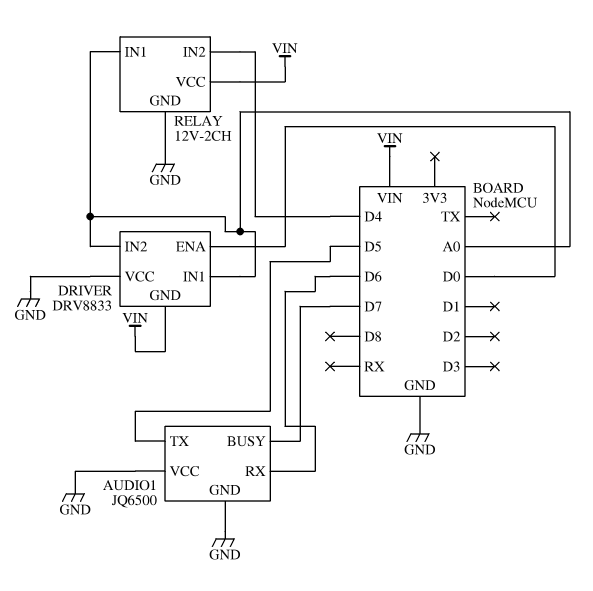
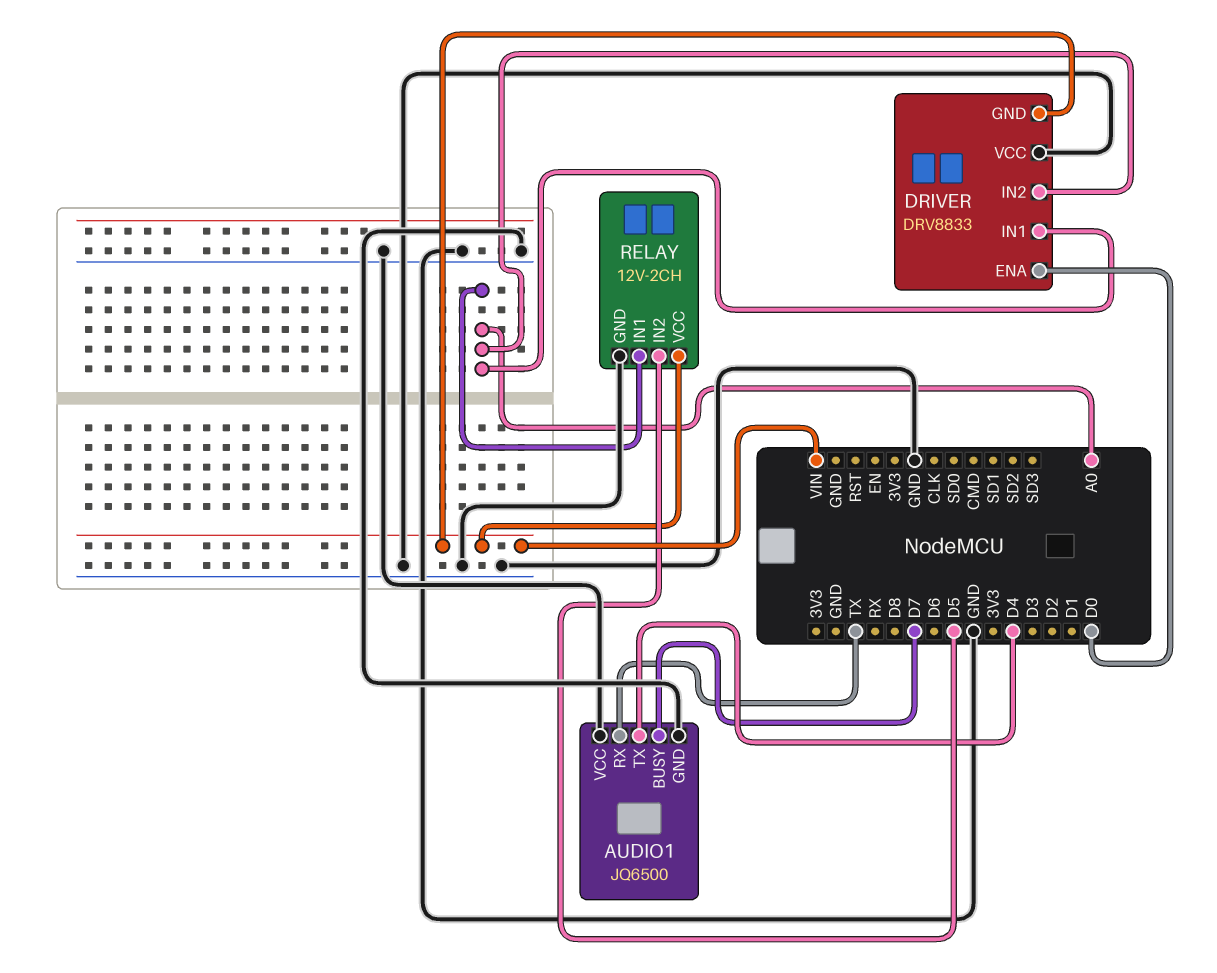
AUDIO1 pin RX: D6 -> TX
AUDIO1 pin TX: D5 -> D4
RELAY pin IN2: D4 -> D5

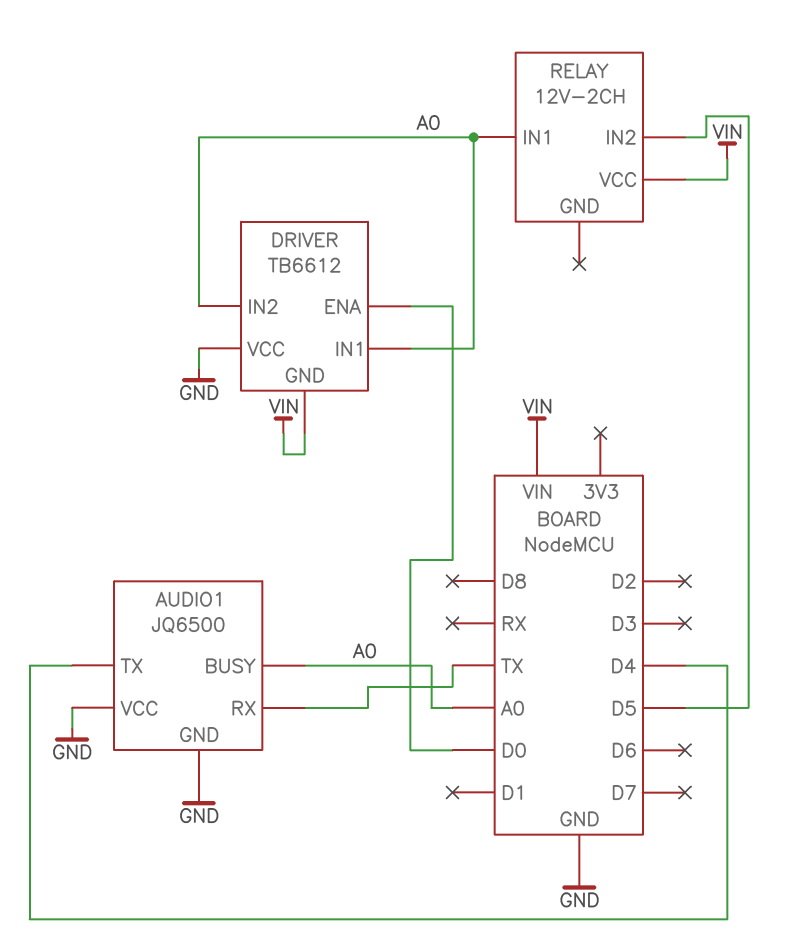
AUDIO1 pin BUSY: D7 -> A0
DRIVER: DRV8833 -> TB6612
RELAY pin GND: GND -> none

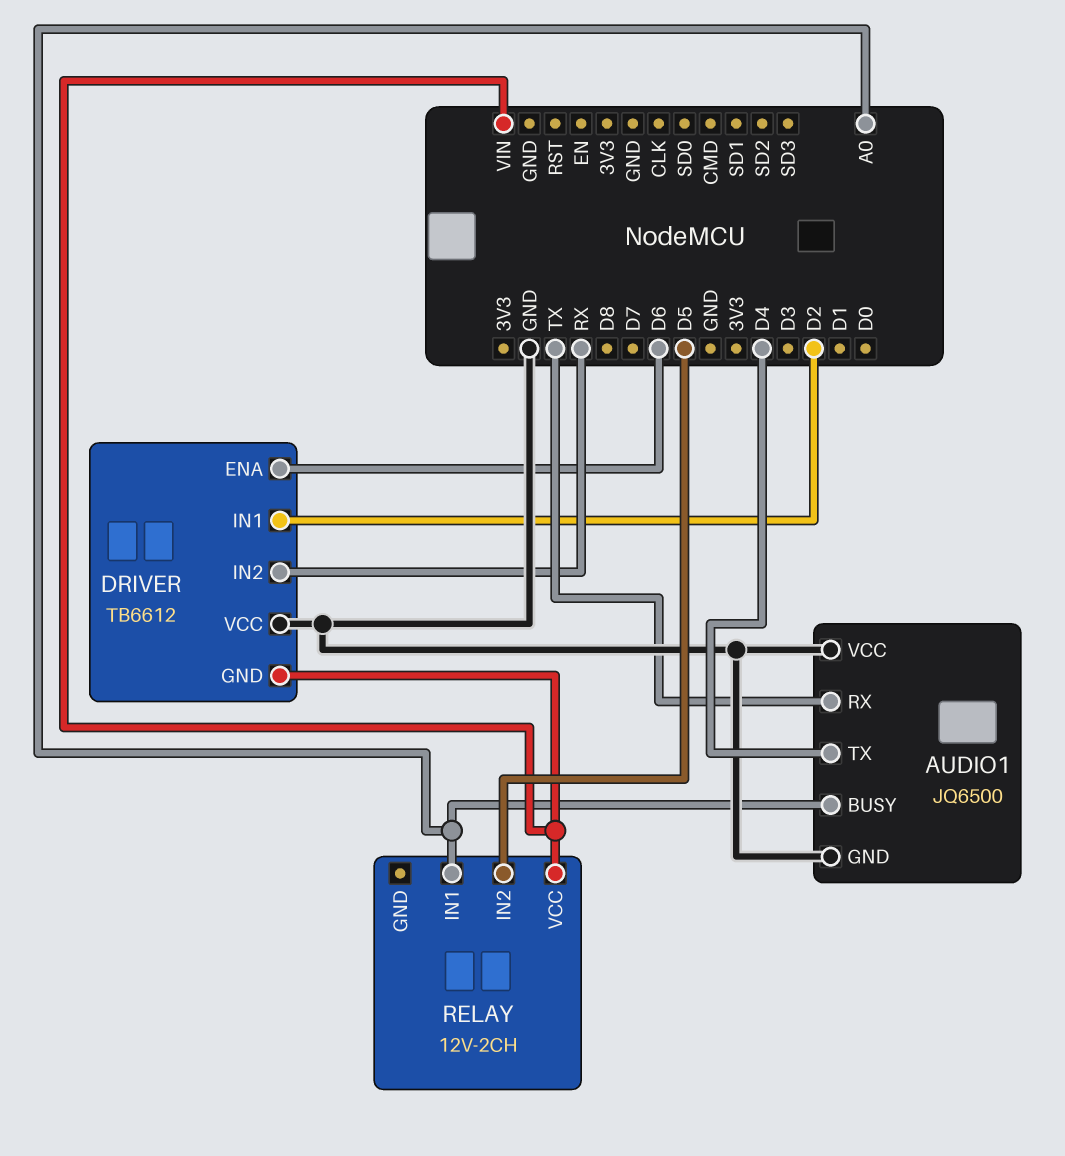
DRIVER pin ENA: D0 -> D6
DRIVER pin IN1: A0 -> D2
DRIVER pin IN2: A0 -> RX

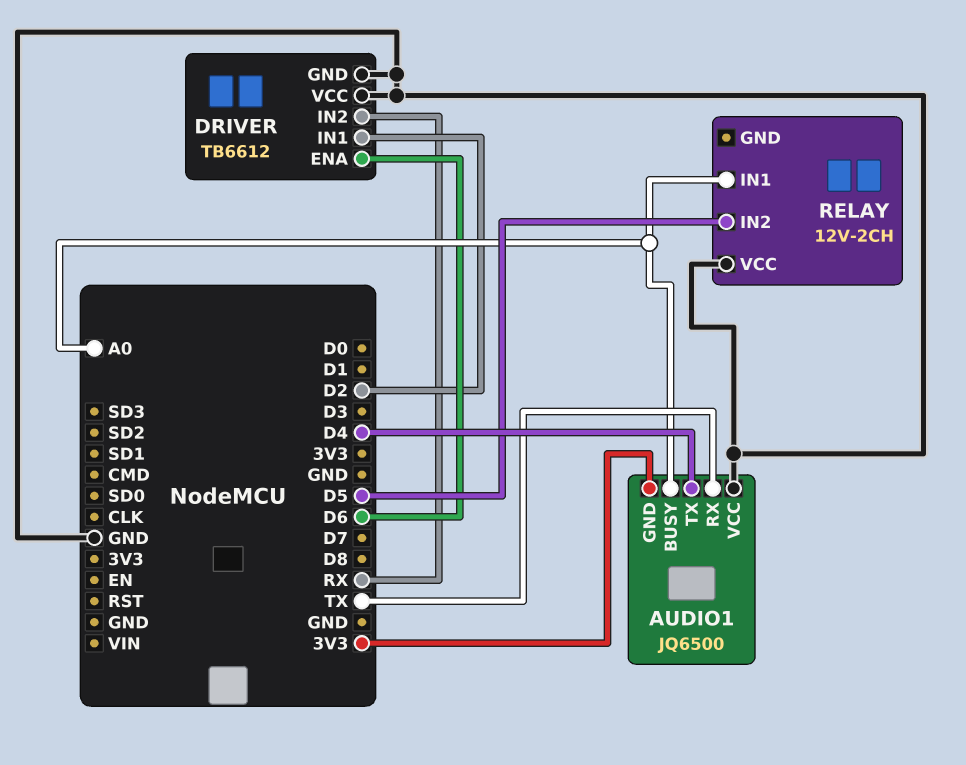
AUDIO1 pin GND: GND -> 3V3
DRIVER pin GND: VIN -> GND
RELAY pin VCC: VIN -> GND

